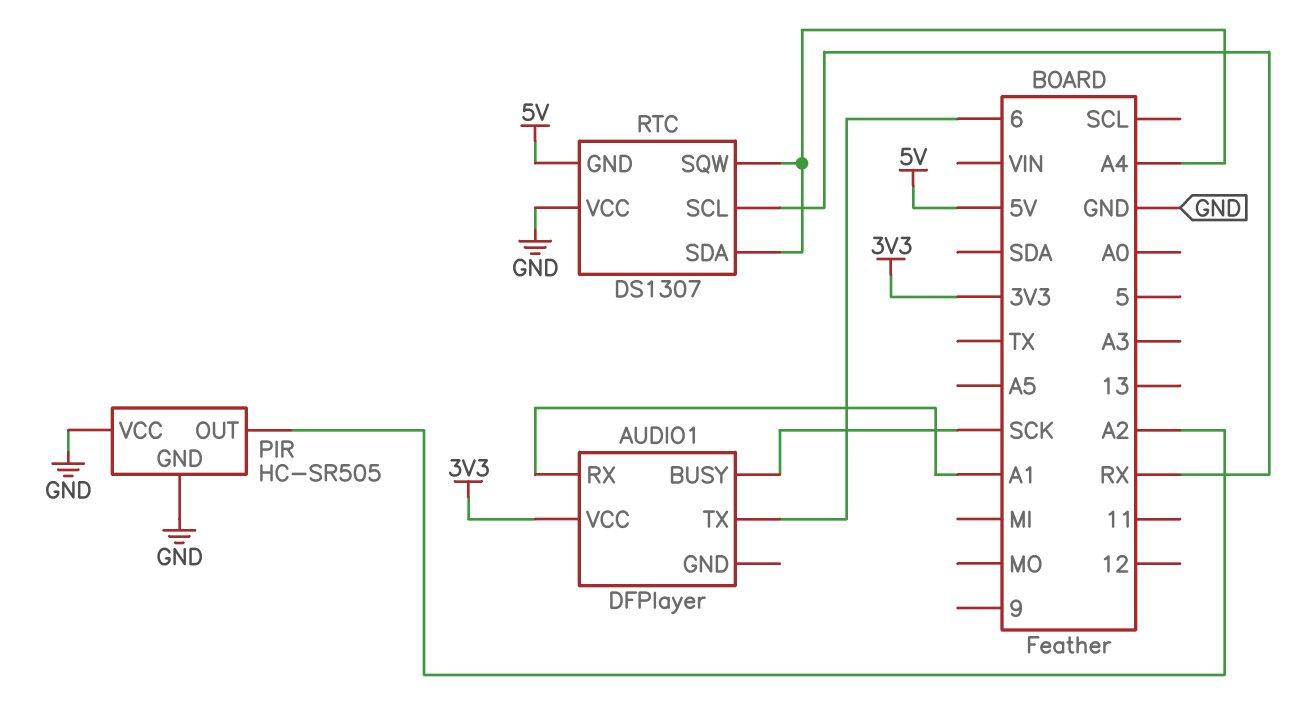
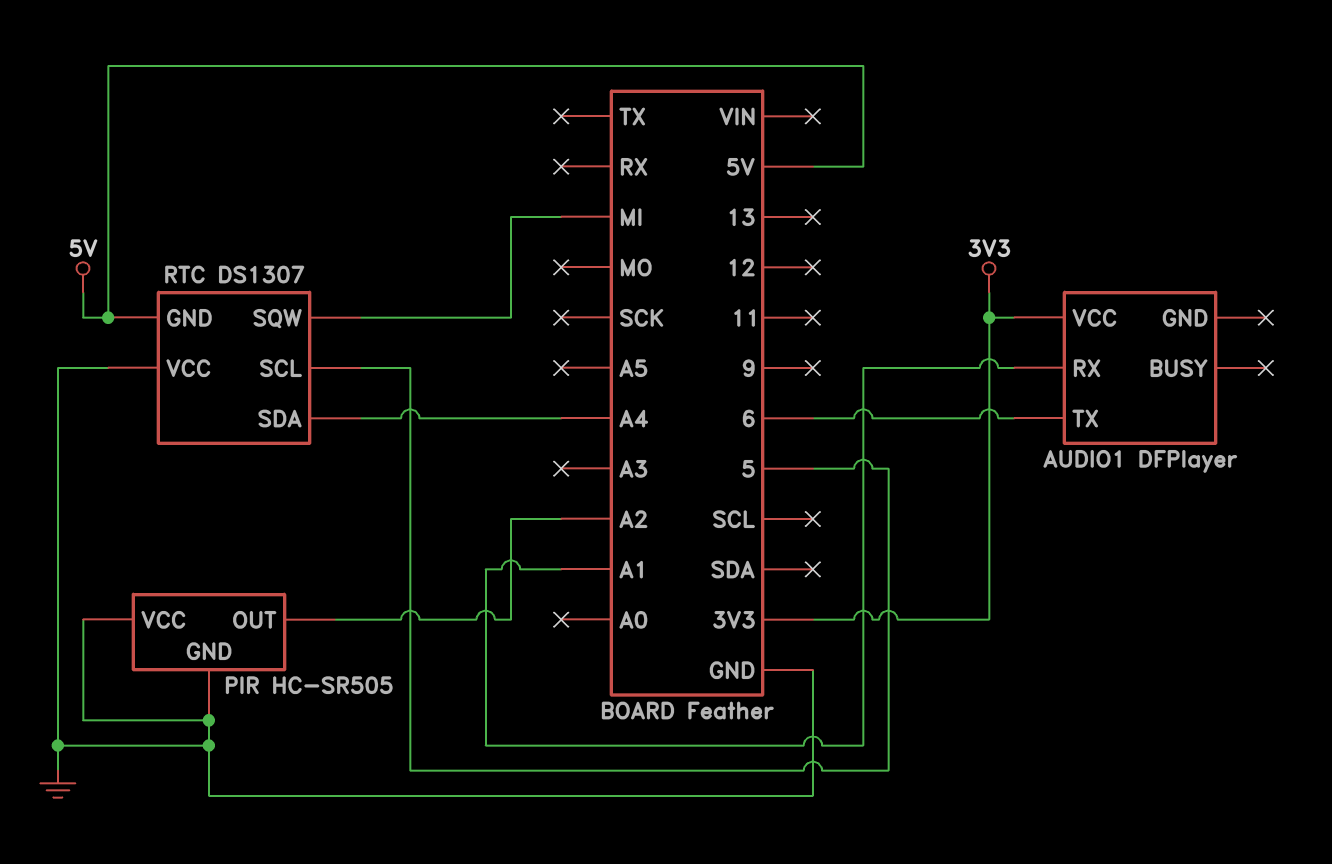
AUDIO1 pin BUSY: SCK -> none
RTC pin SCL: RX -> 5
RTC pin SQW: A4 -> MI

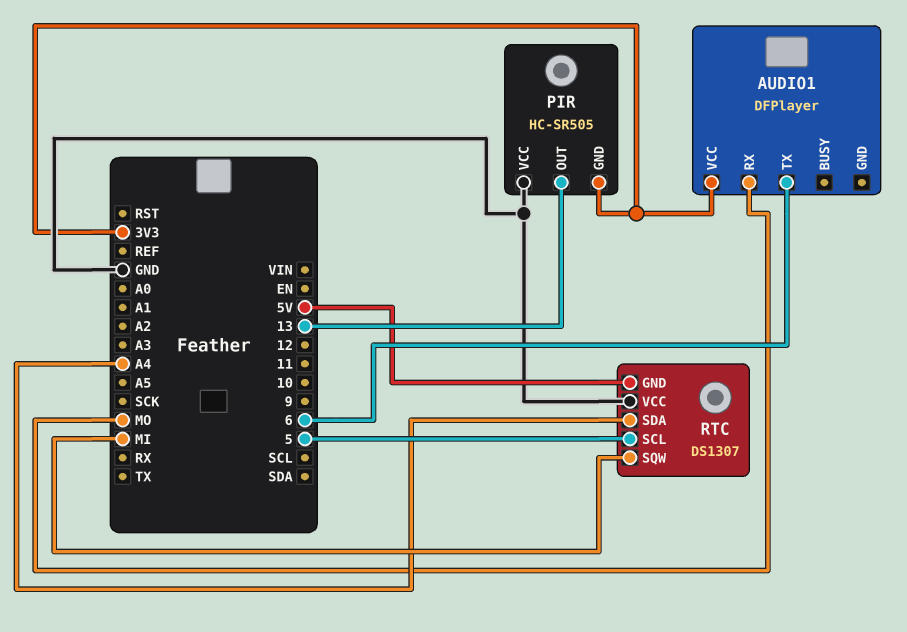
AUDIO1 pin RX: A1 -> MO
PIR pin GND: GND -> 3V3
PIR pin OUT: A2 -> 13

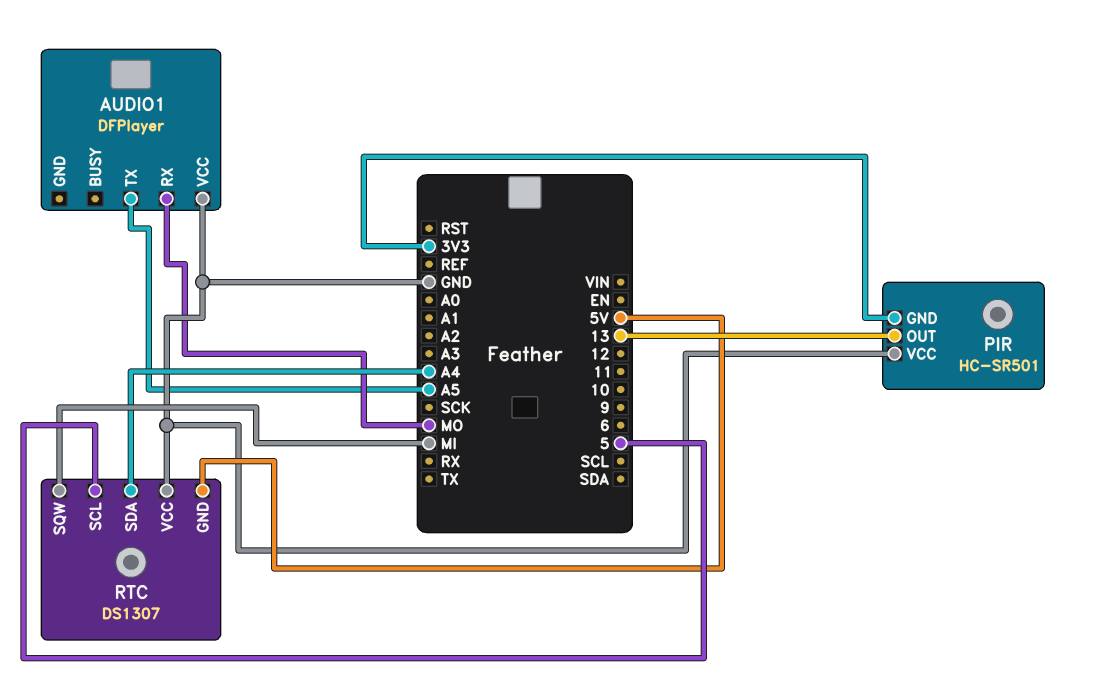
AUDIO1 pin TX: 6 -> A5
AUDIO1 pin VCC: 3V3 -> GND
PIR: HC-SR505 -> HC-SR501

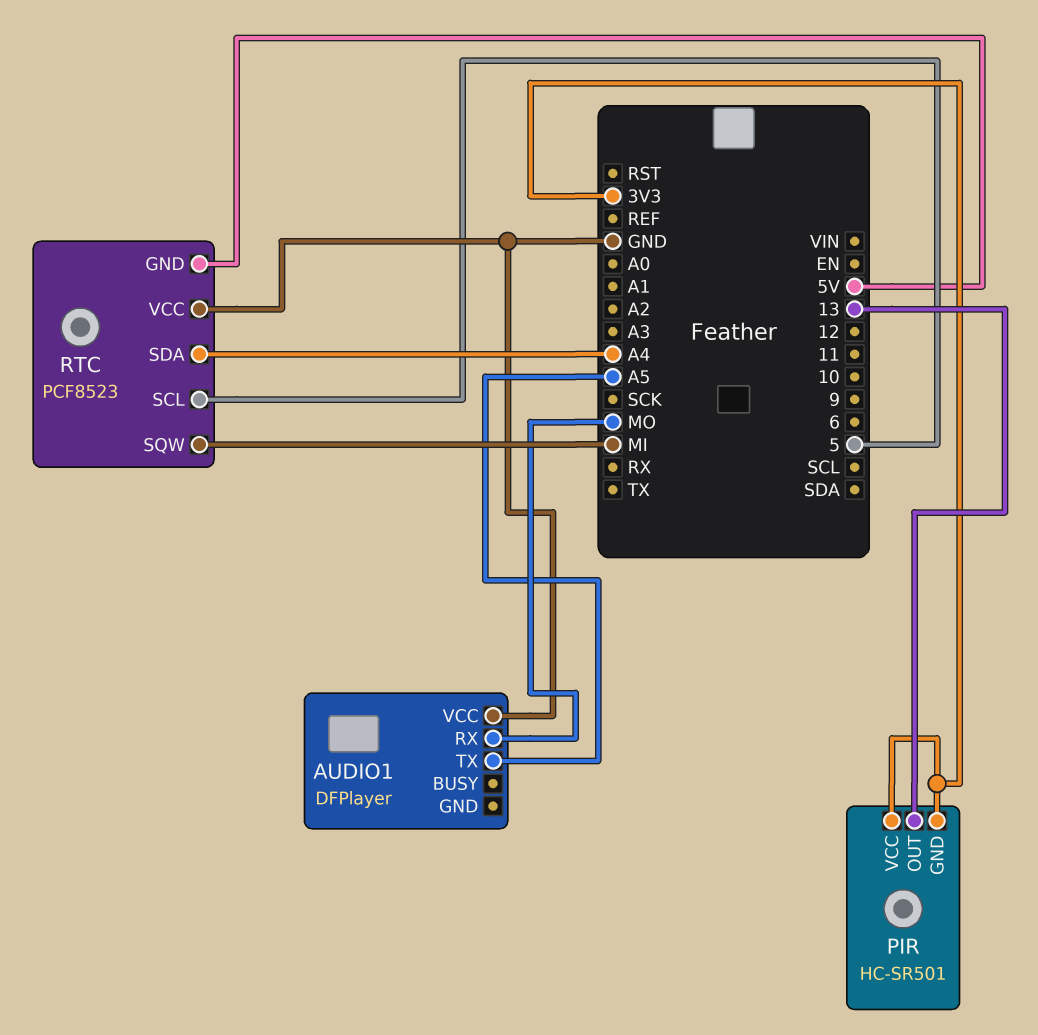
PIR pin VCC: GND -> 3V3
RTC: DS1307 -> PCF8523

